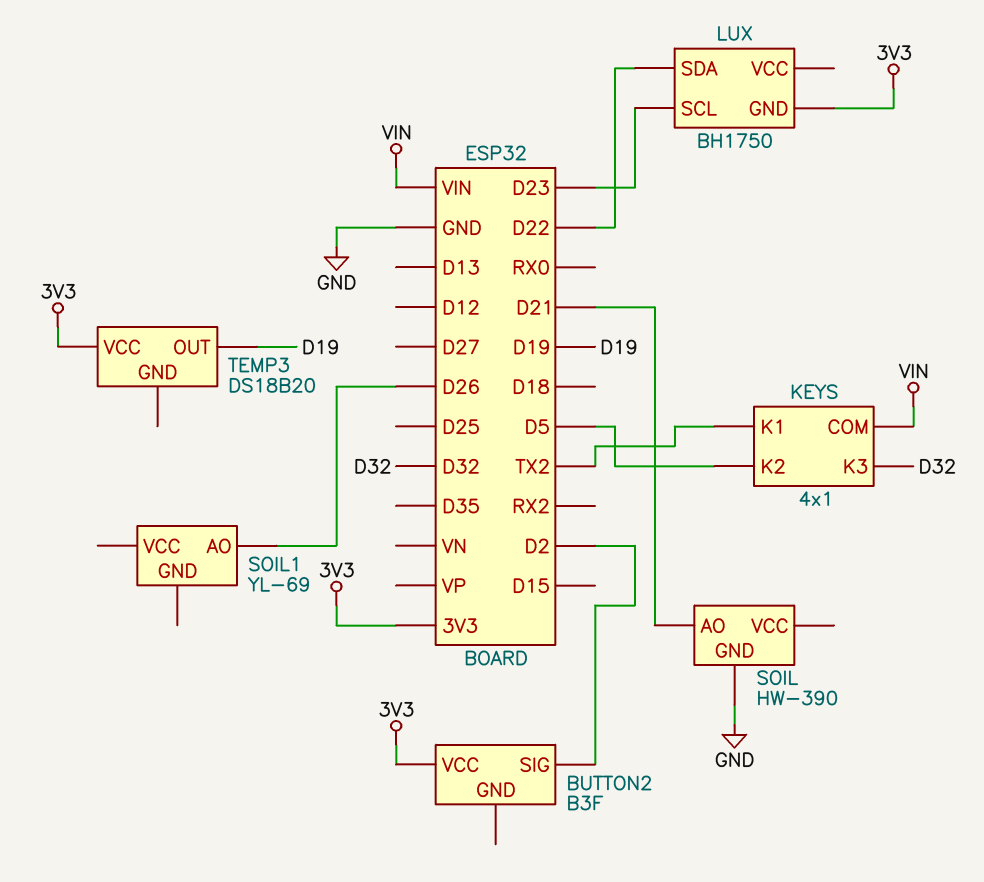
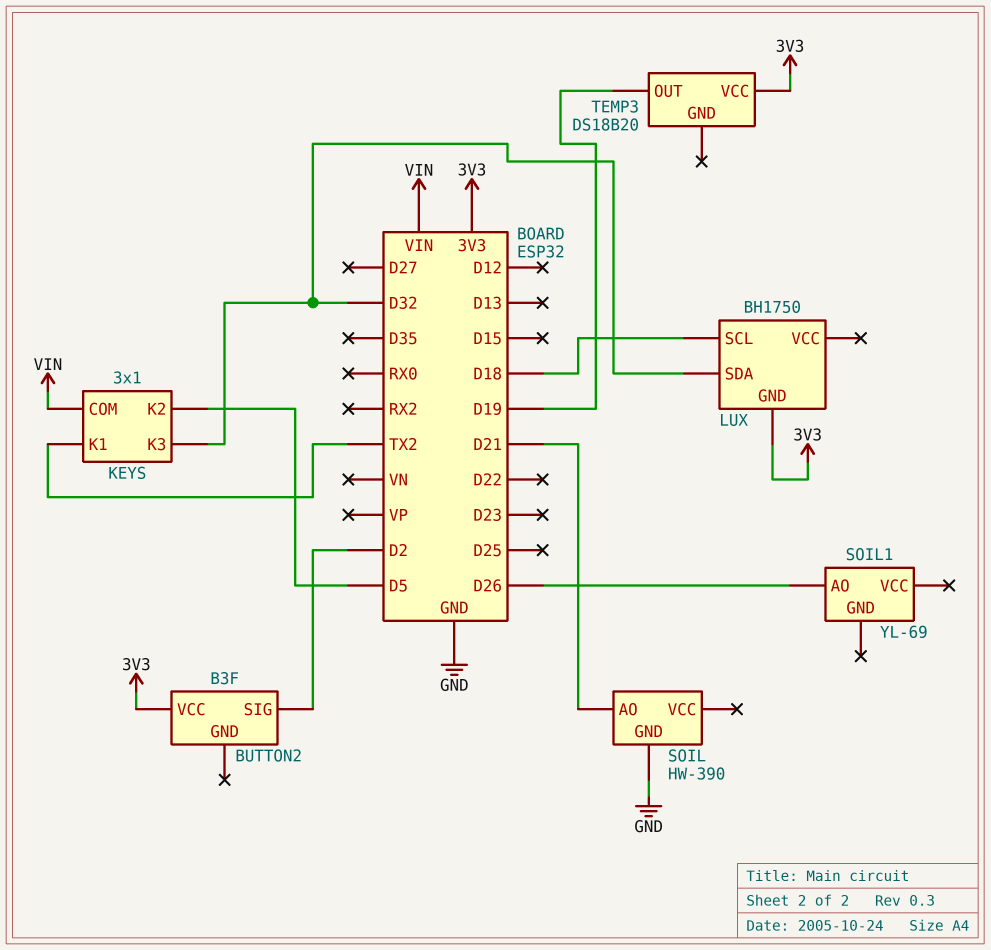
KEYS: 4x1 -> 3x1
LUX pin SCL: D23 -> D18
LUX pin SDA: D22 -> D32

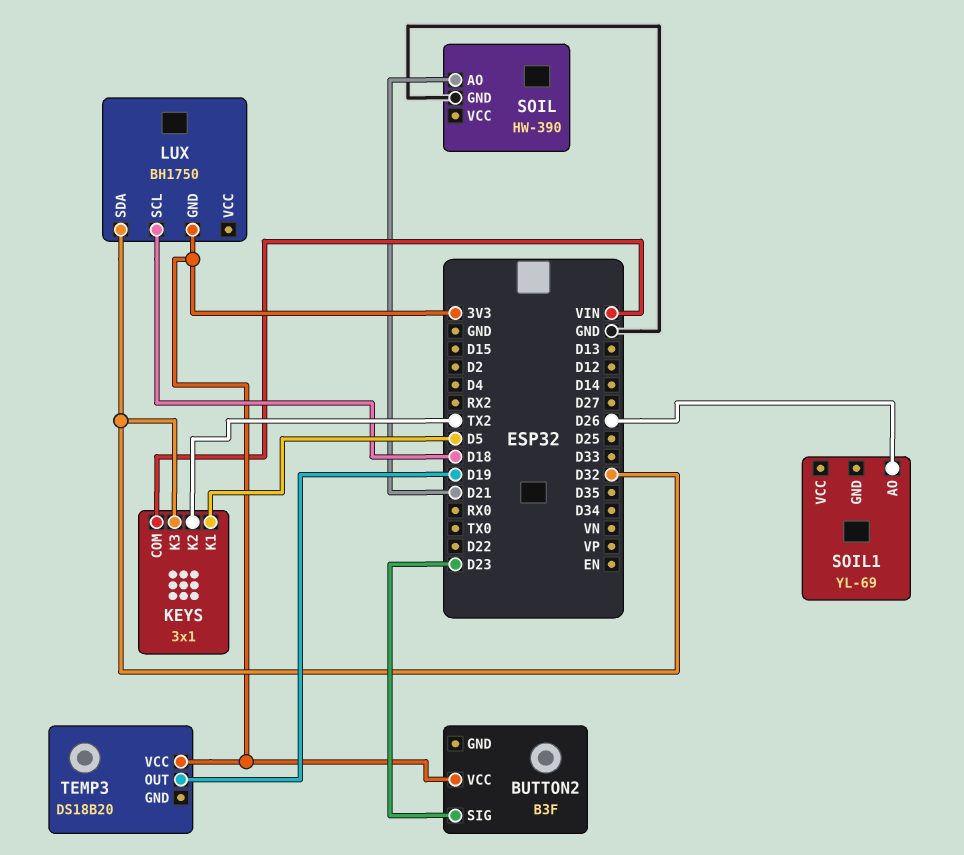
BUTTON2 pin SIG: D2 -> D23
KEYS pin K1: TX2 -> D5
KEYS pin K2: D5 -> TX2

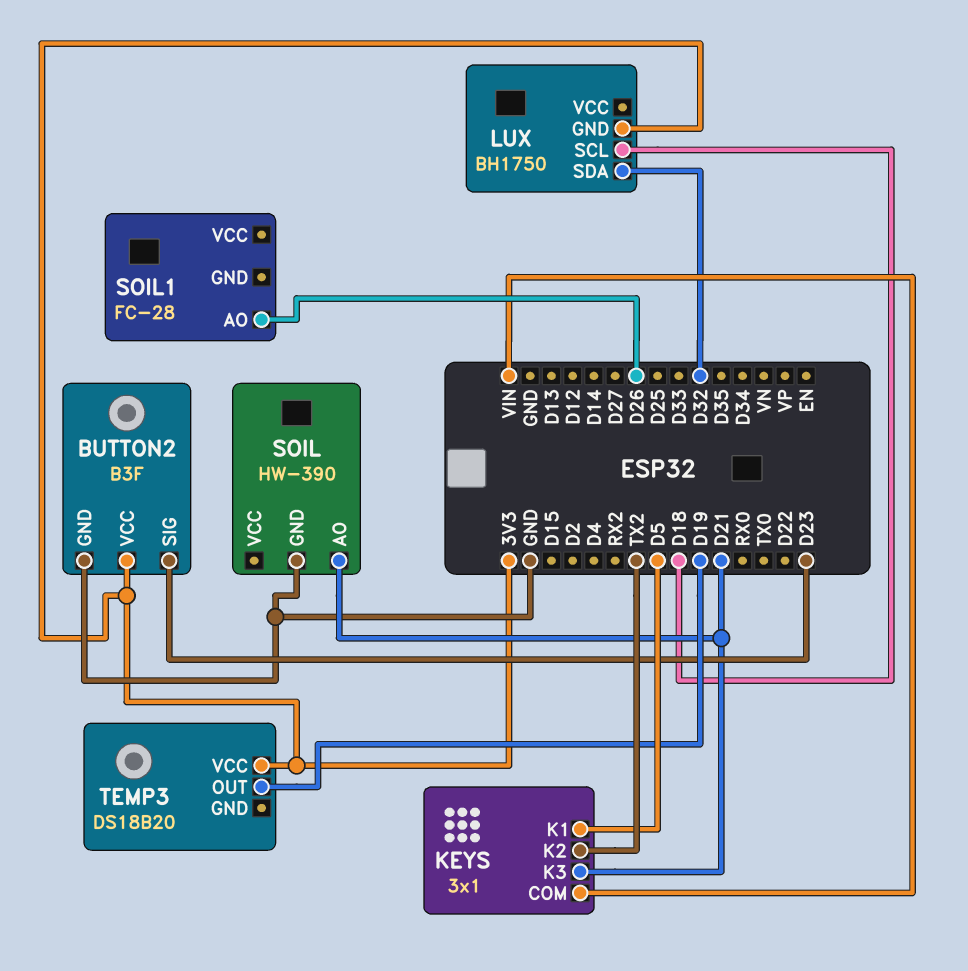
BUTTON2 pin GND: none -> GND
KEYS pin K3: D32 -> D21
SOIL1: YL-69 -> FC-28

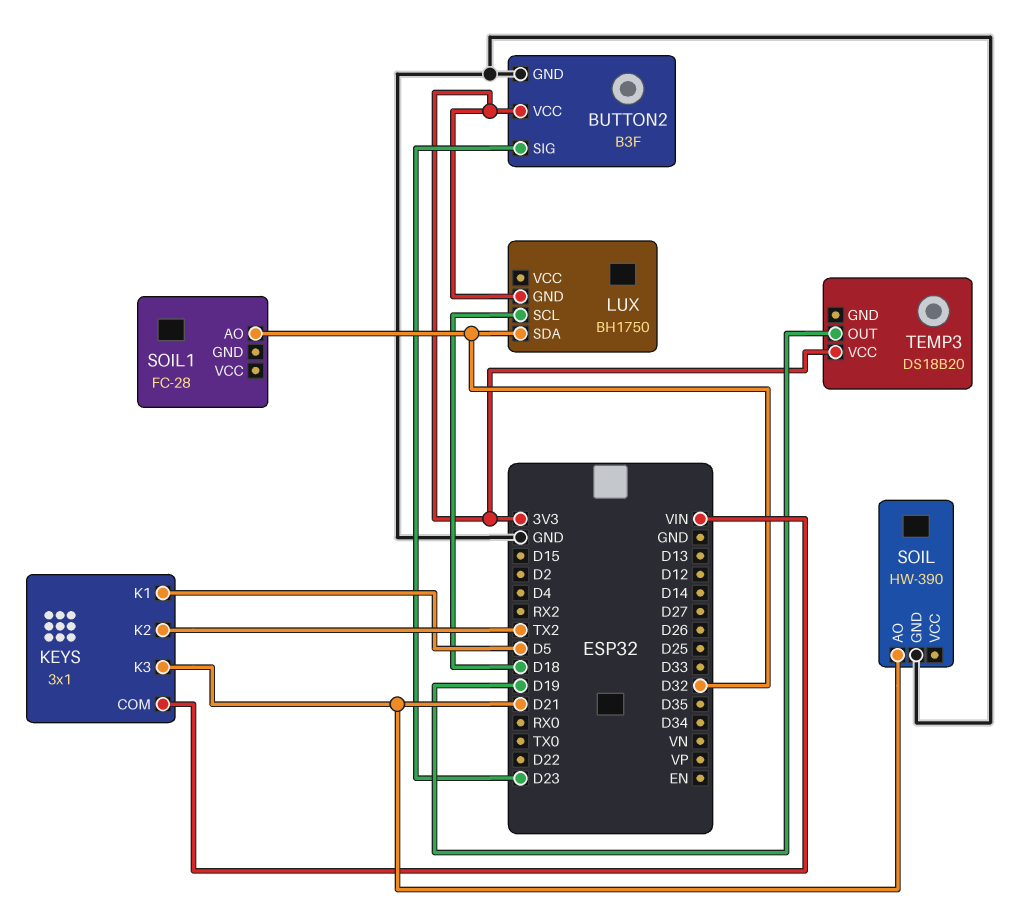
SOIL1 pin AO: D26 -> D32

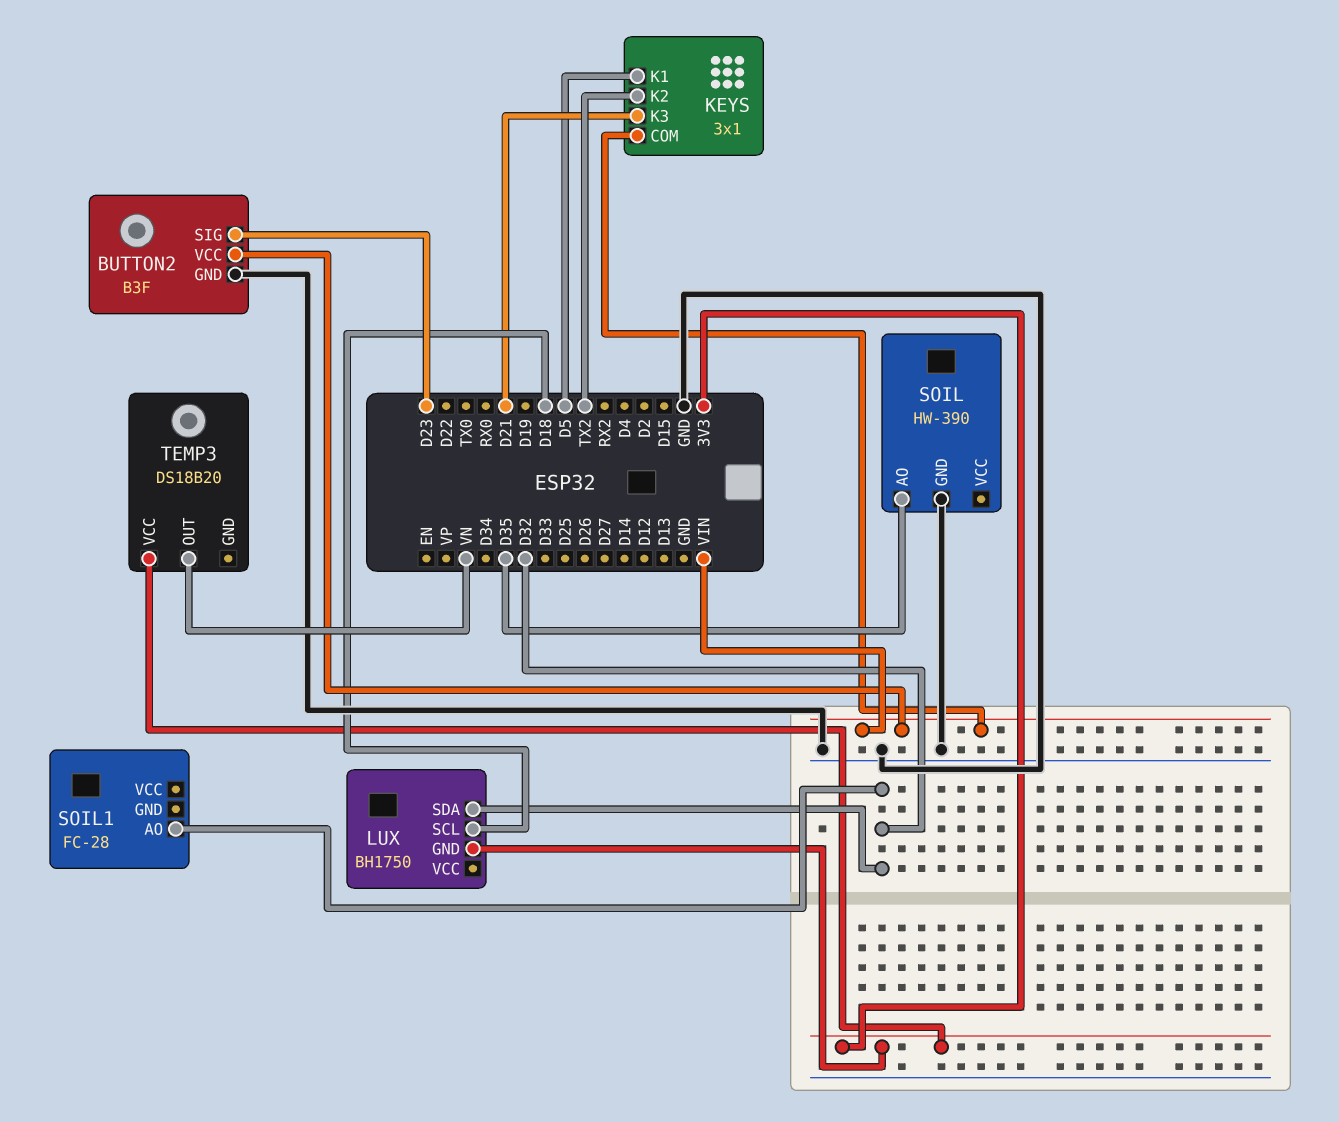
BUTTON2 pin VCC: 3V3 -> VIN
SOIL pin AO: D21 -> D35
TEMP3 pin OUT: D19 -> VN

